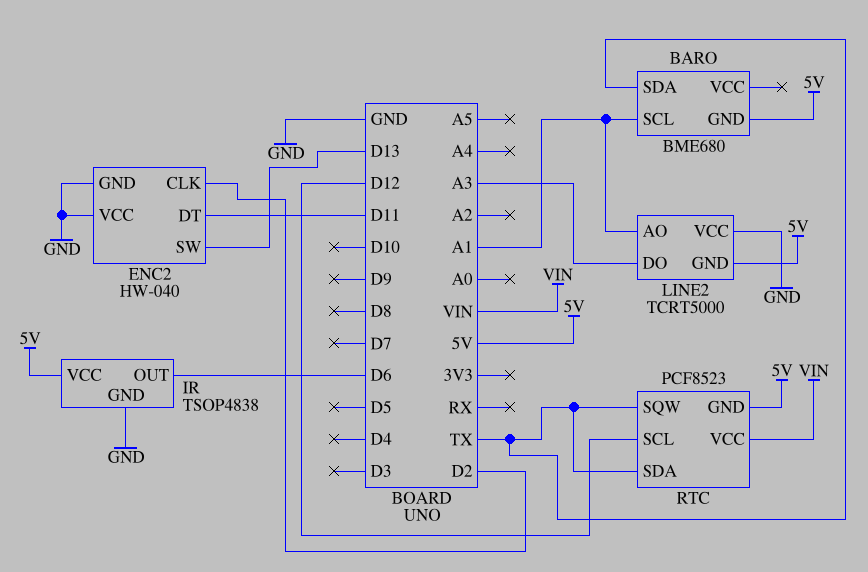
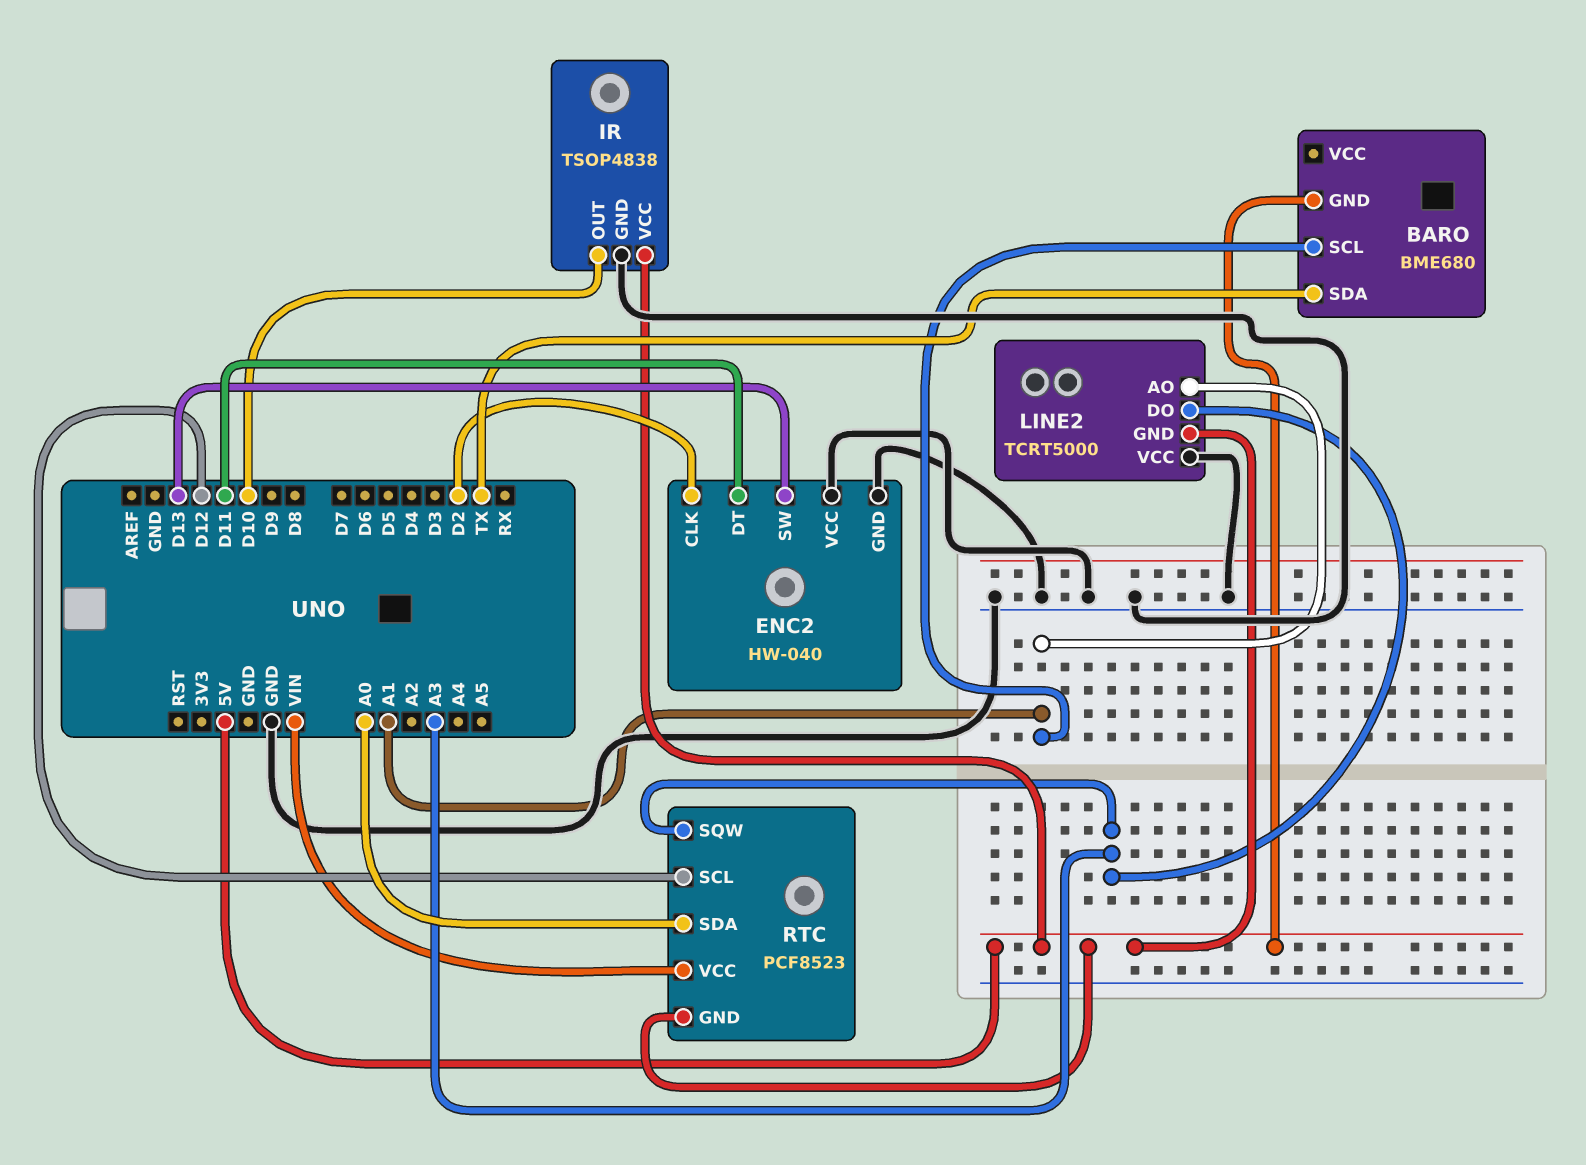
IR pin OUT: D6 -> D10
RTC pin SDA: TX -> A0
RTC pin SQW: TX -> A3

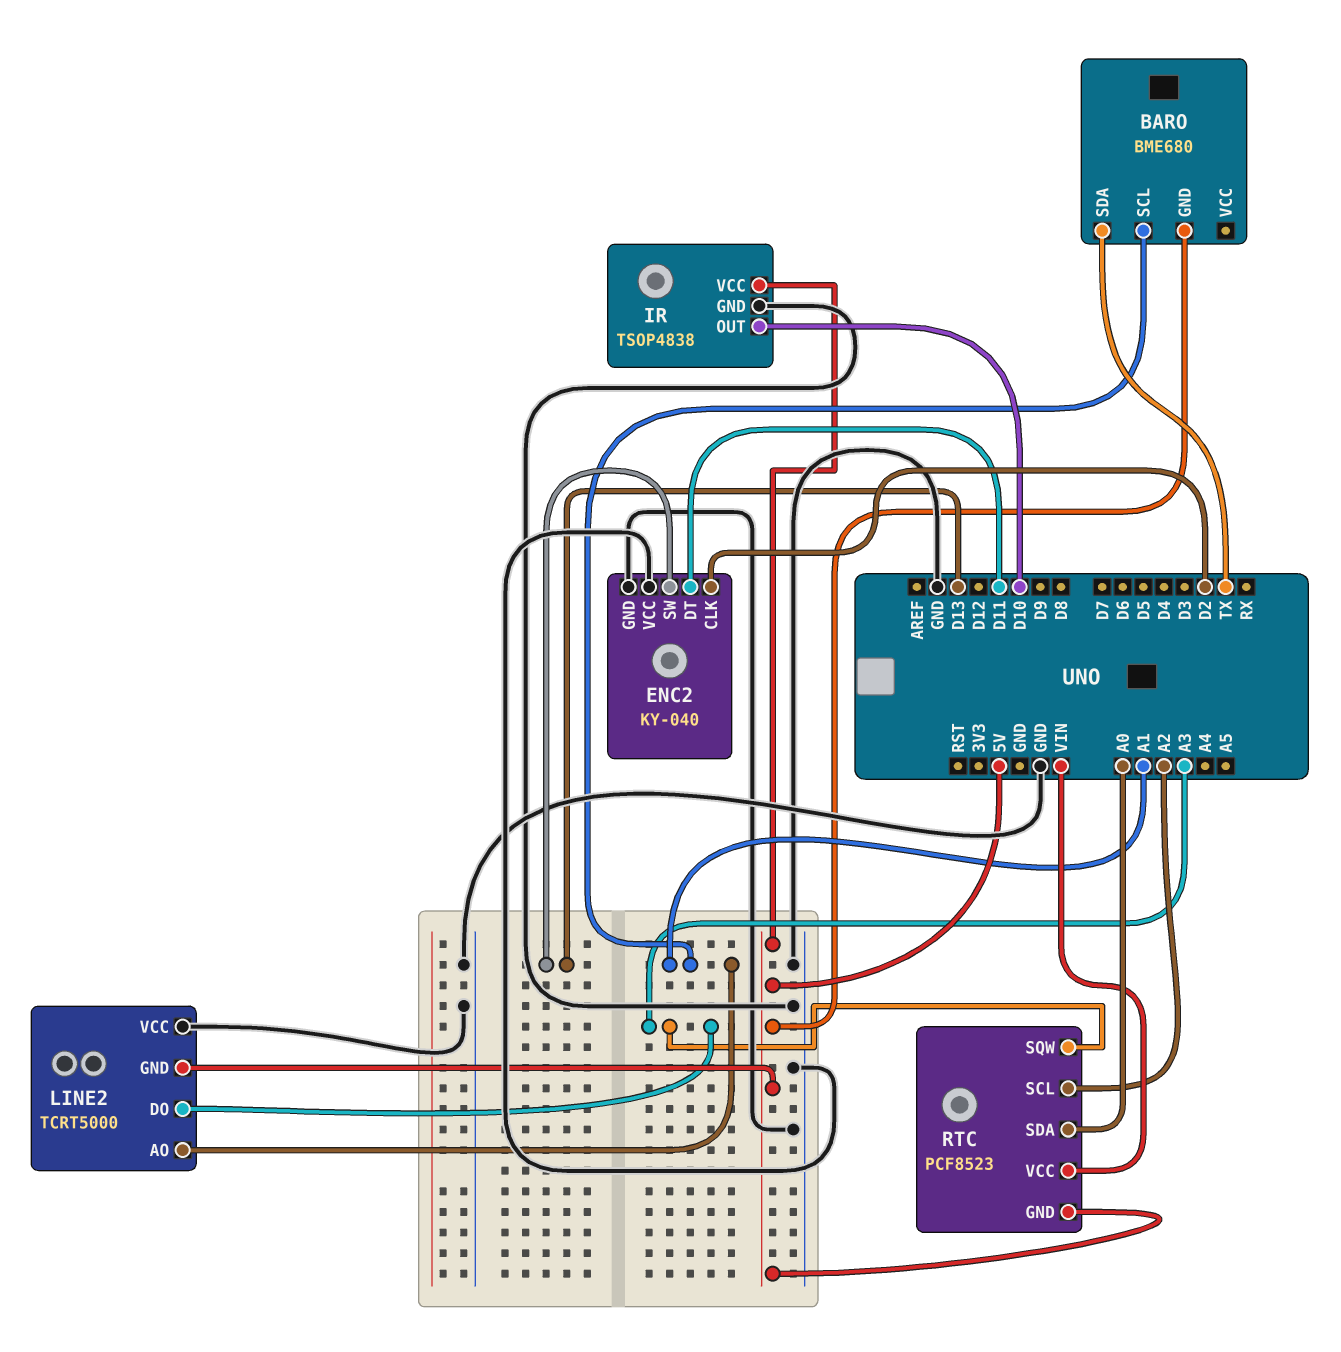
ENC2: HW-040 -> KY-040
RTC pin SCL: D12 -> A2

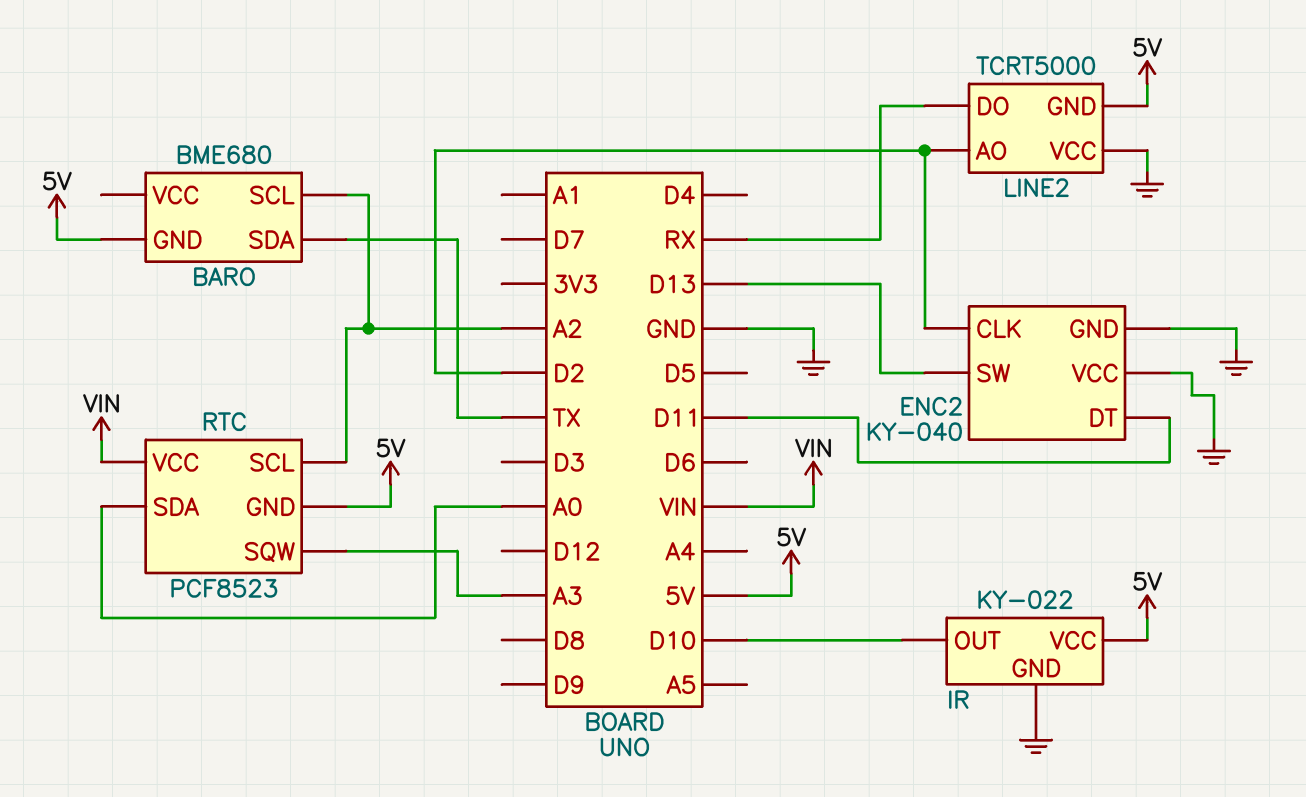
BARO pin SCL: A1 -> A2
IR: TSOP4838 -> KY-022
LINE2 pin AO: A1 -> D2
LINE2 pin DO: A3 -> RX

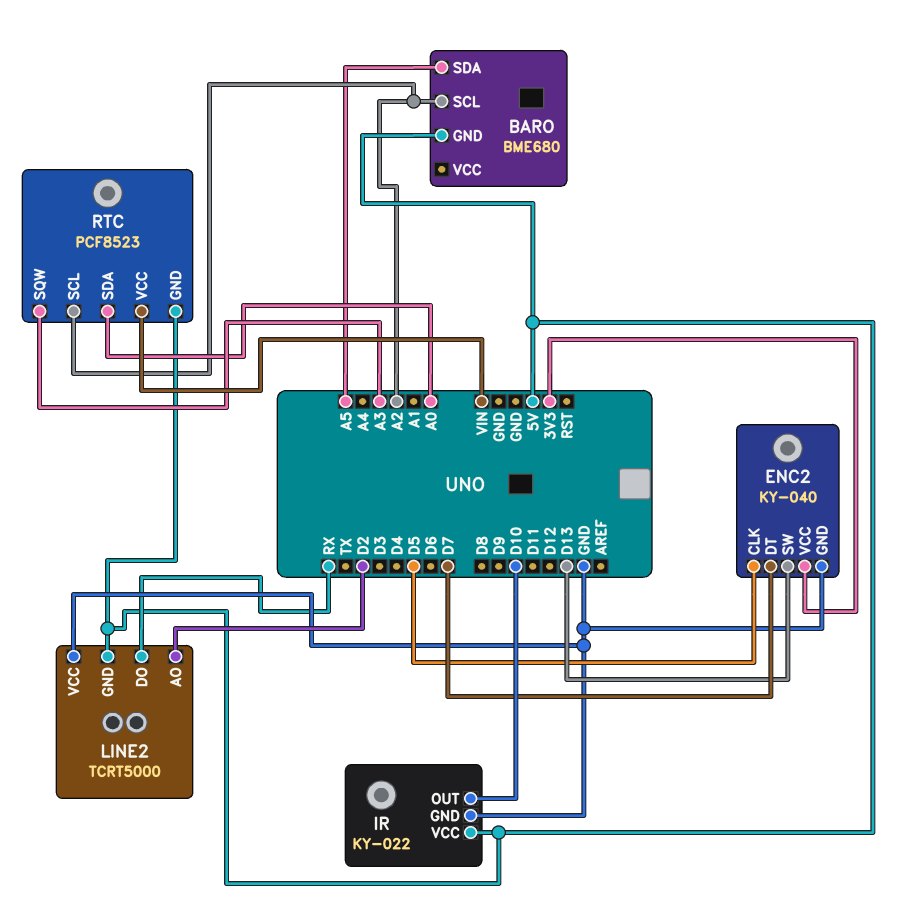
BARO pin SDA: TX -> A5
ENC2 pin CLK: D2 -> D5
ENC2 pin DT: D11 -> D7
ENC2 pin VCC: GND -> 3V3

